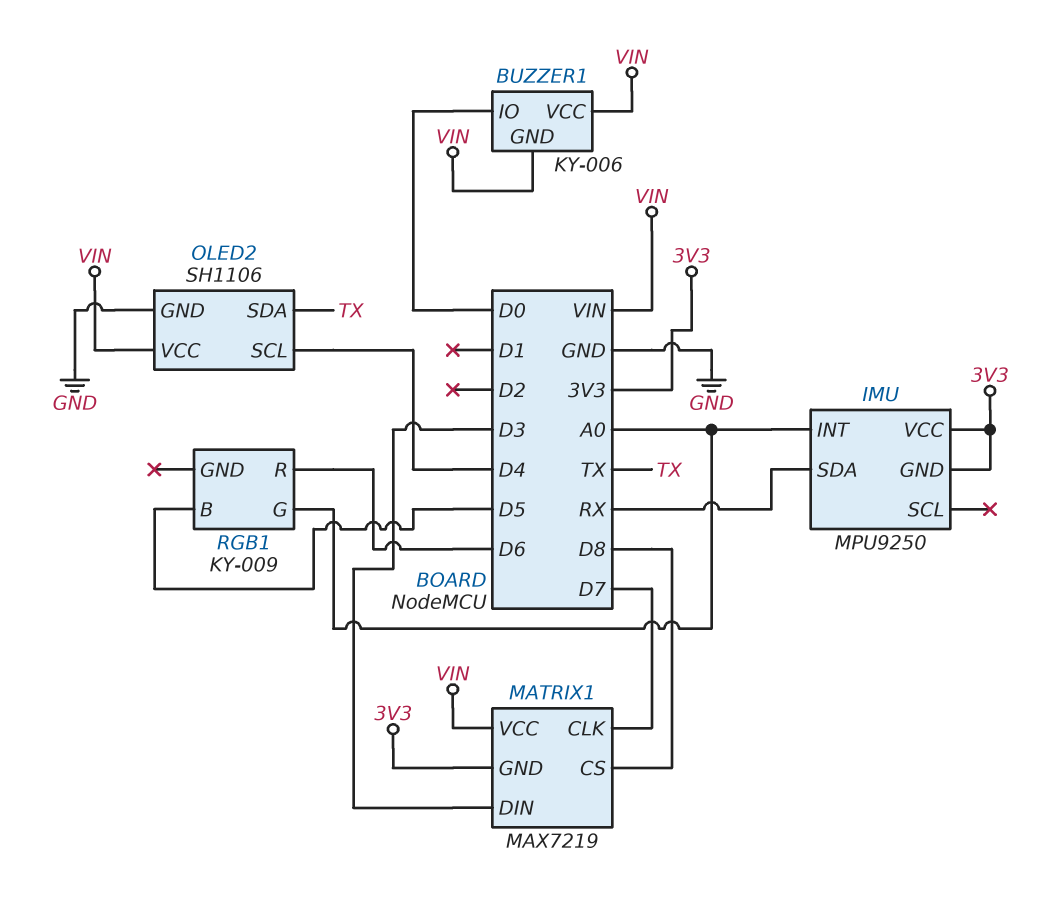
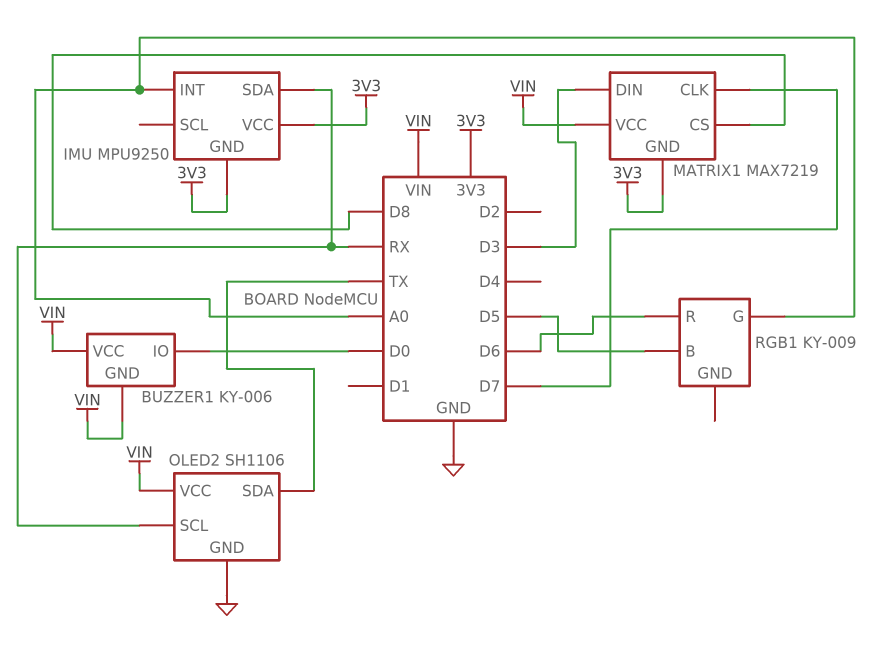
OLED2 pin SCL: D4 -> RX

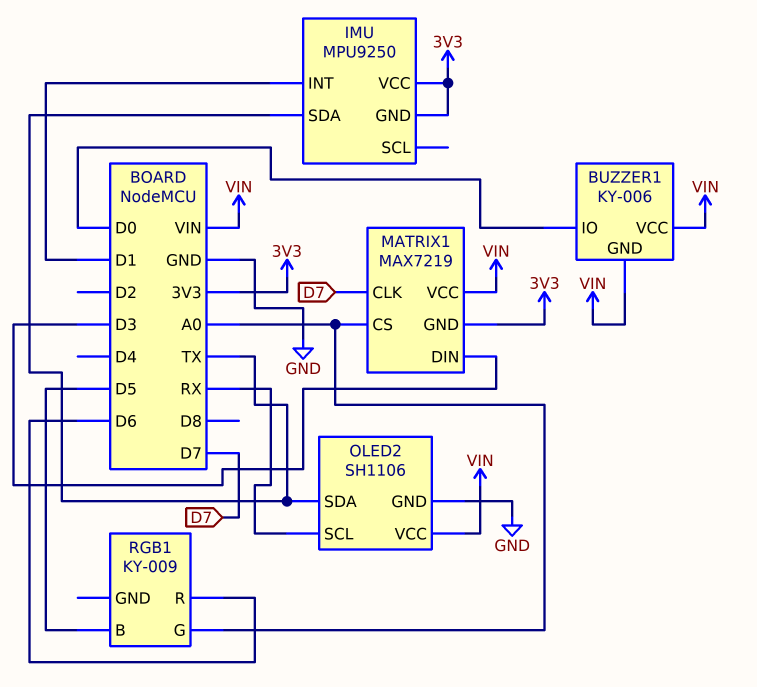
IMU pin INT: A0 -> D1
IMU pin SDA: RX -> TX
MATRIX1 pin CS: D8 -> A0

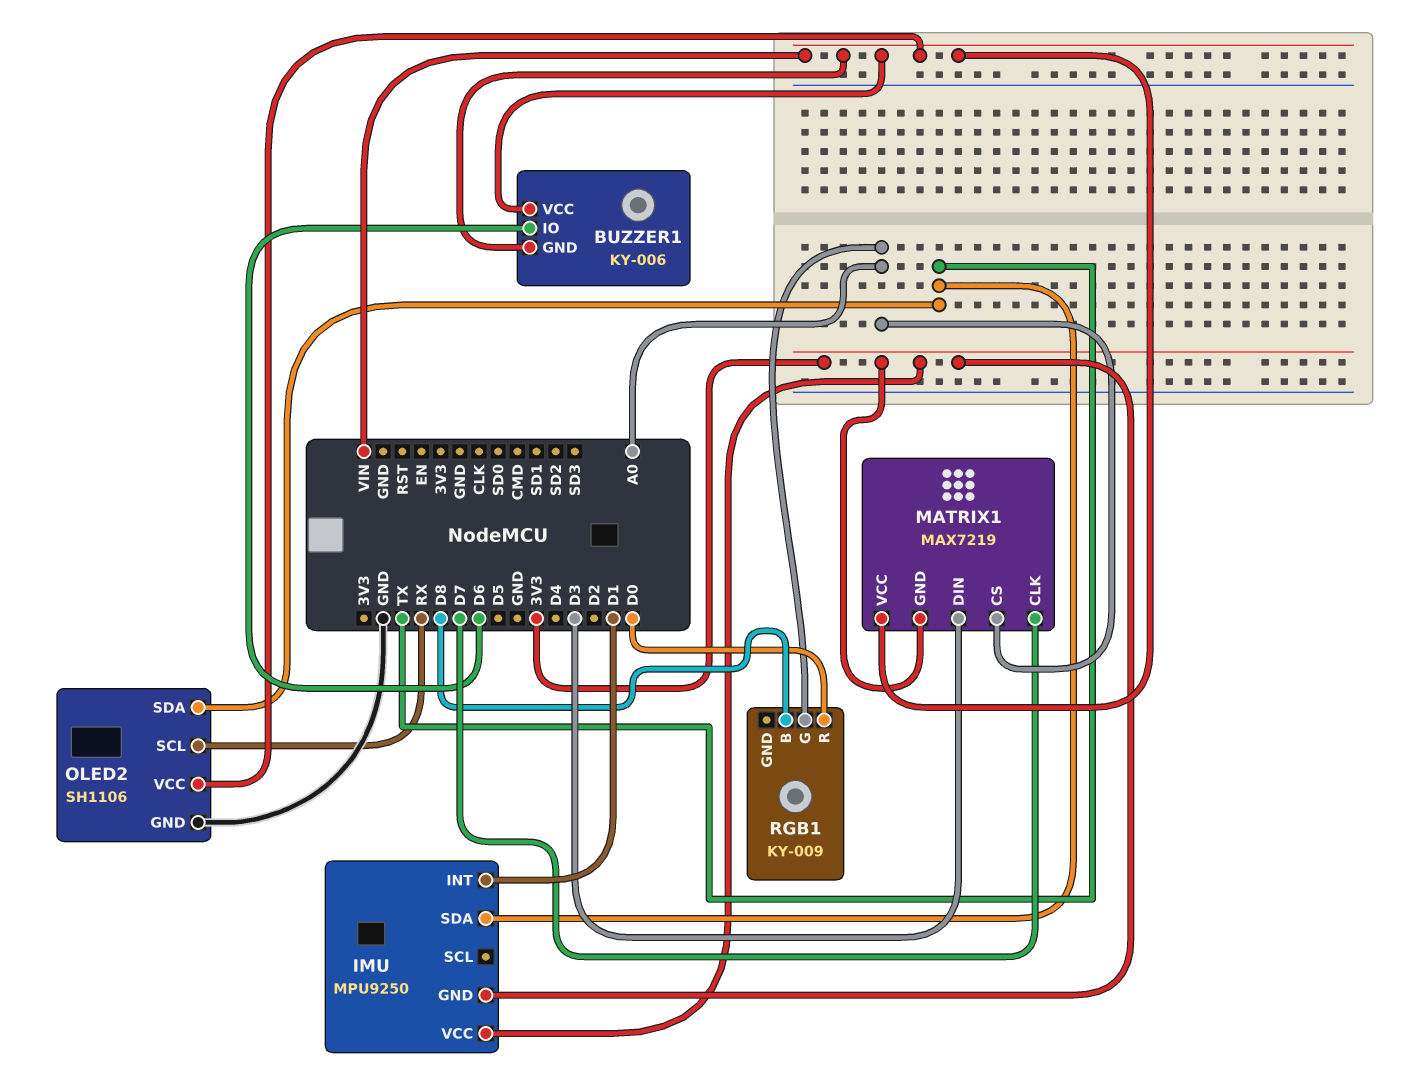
BUZZER1 pin IO: D0 -> D6
RGB1 pin B: D5 -> D8
RGB1 pin R: D6 -> D0

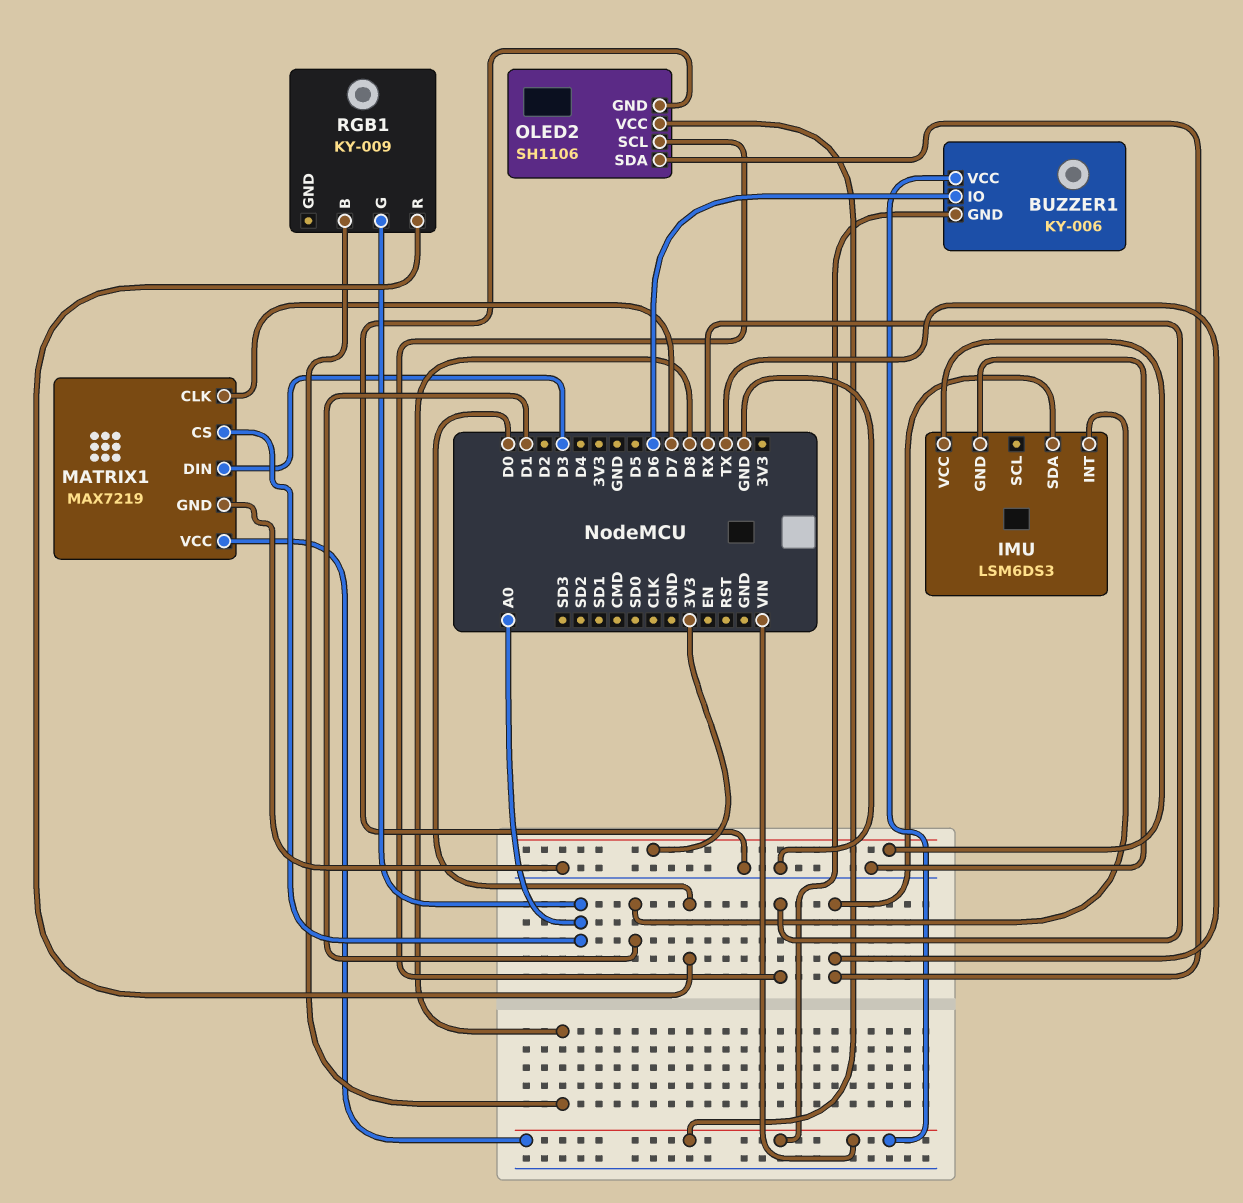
IMU: MPU9250 -> LSM6DS3
IMU pin GND: 3V3 -> GND
MATRIX1 pin GND: 3V3 -> GND

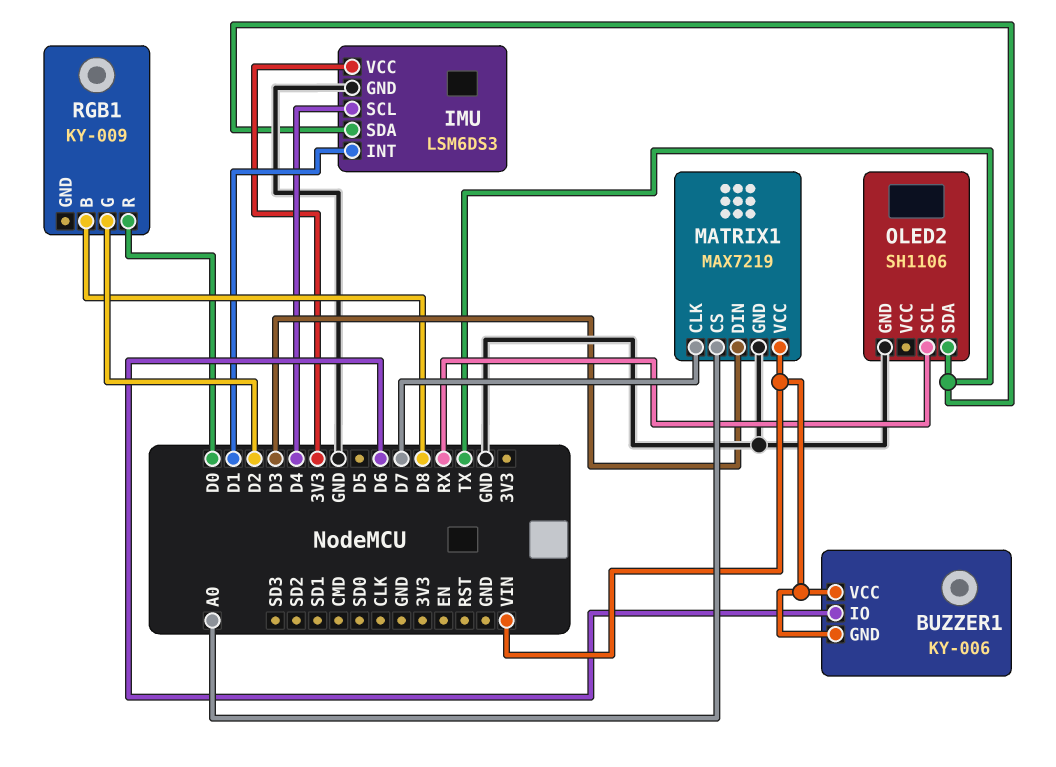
IMU pin SCL: none -> D4
OLED2 pin VCC: VIN -> none
RGB1 pin G: A0 -> D2

